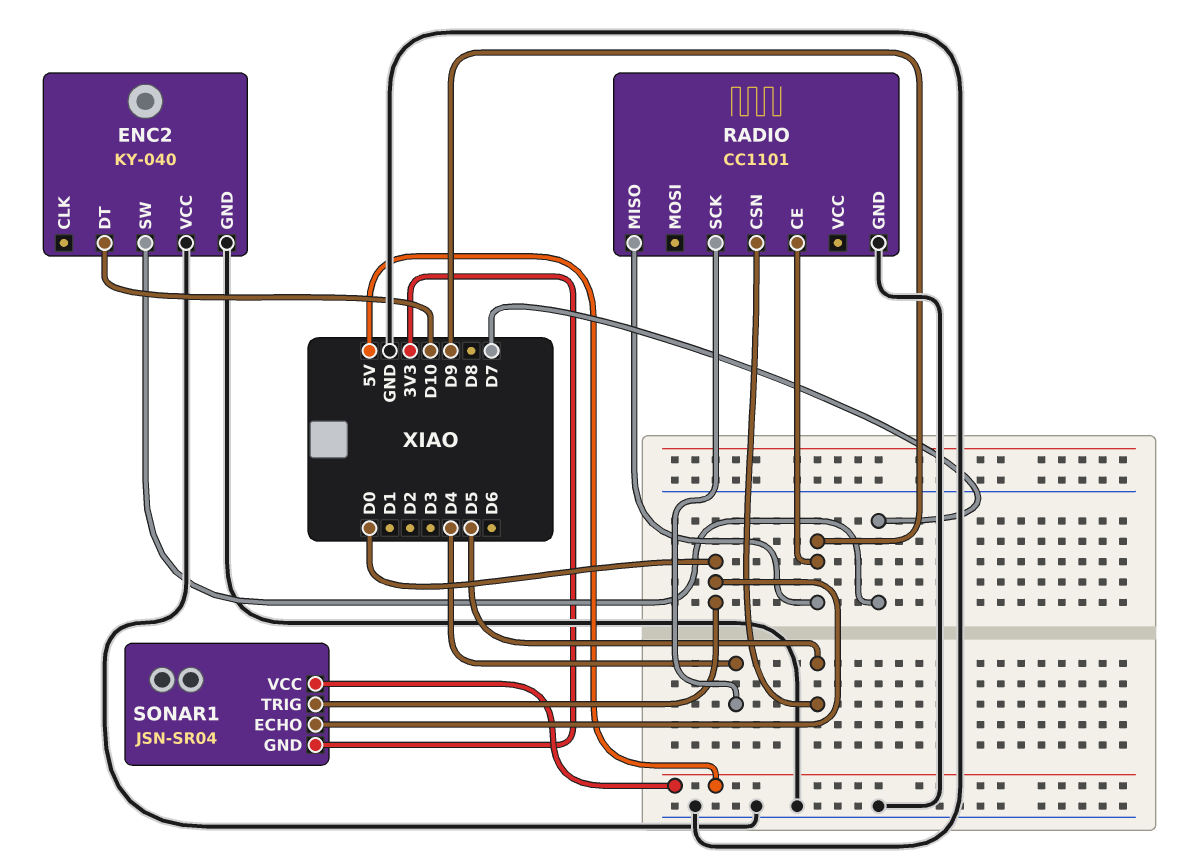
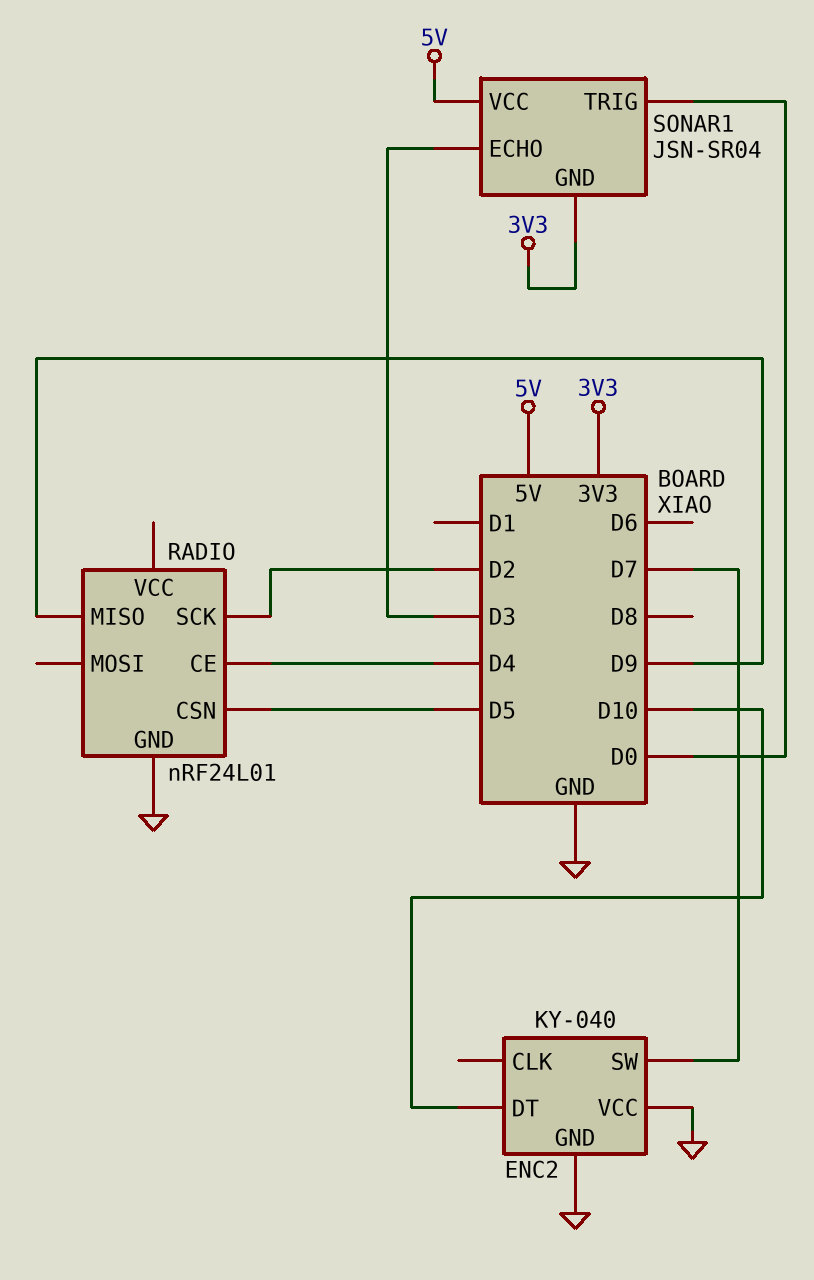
RADIO: CC1101 -> nRF24L01
RADIO pin CE: D9 -> D4
RADIO pin SCK: D4 -> D2
SONAR1 pin ECHO: D0 -> D3

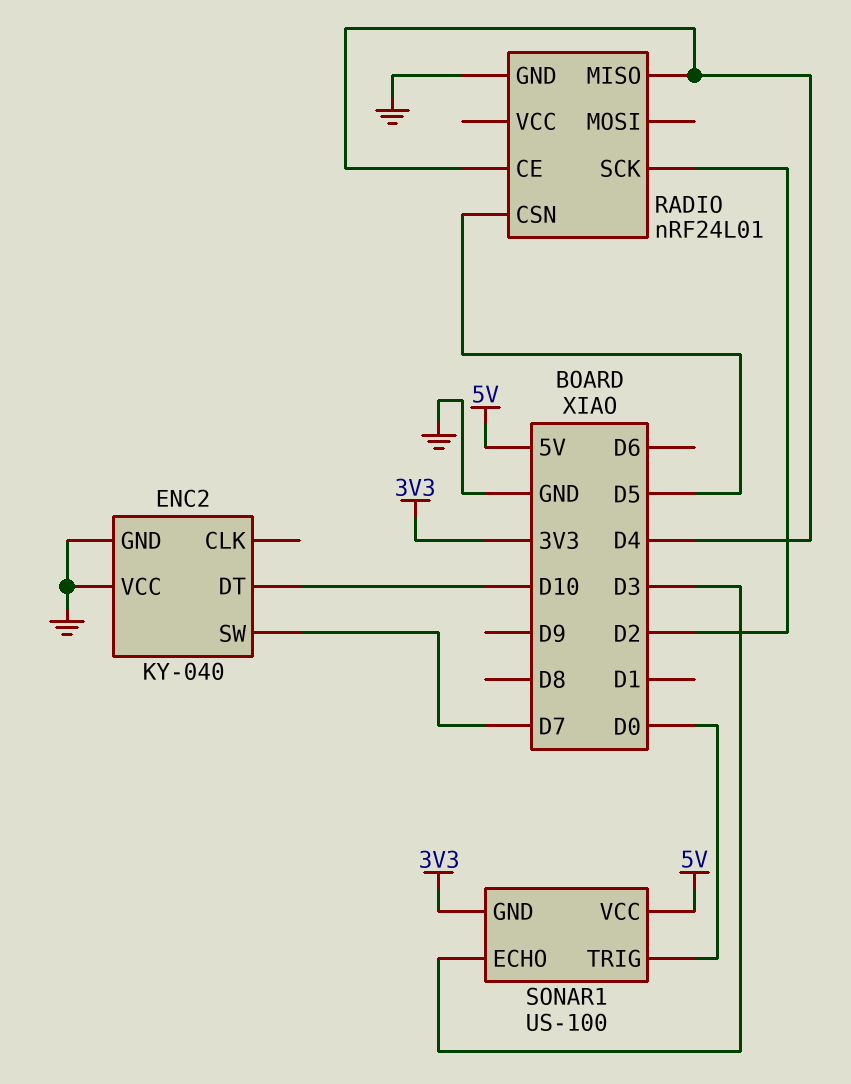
RADIO pin MISO: D9 -> D4
SONAR1: JSN-SR04 -> US-100

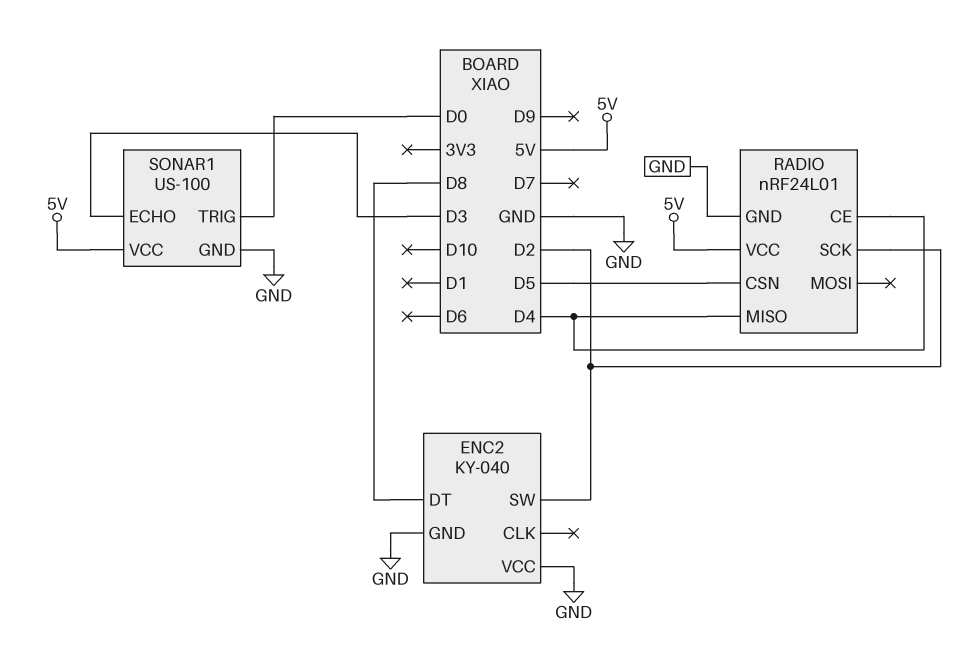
ENC2 pin DT: D10 -> D8
ENC2 pin SW: D7 -> D2
RADIO pin VCC: none -> 5V
SONAR1 pin GND: 3V3 -> GND

